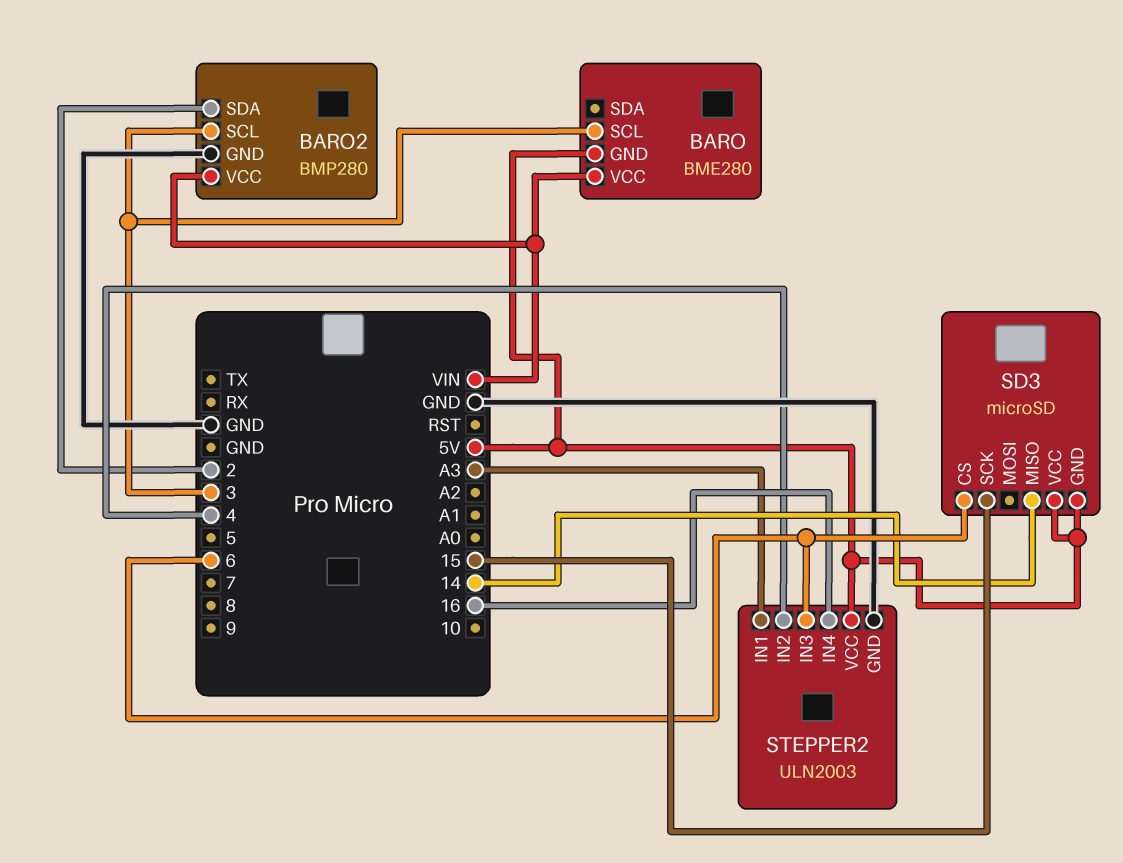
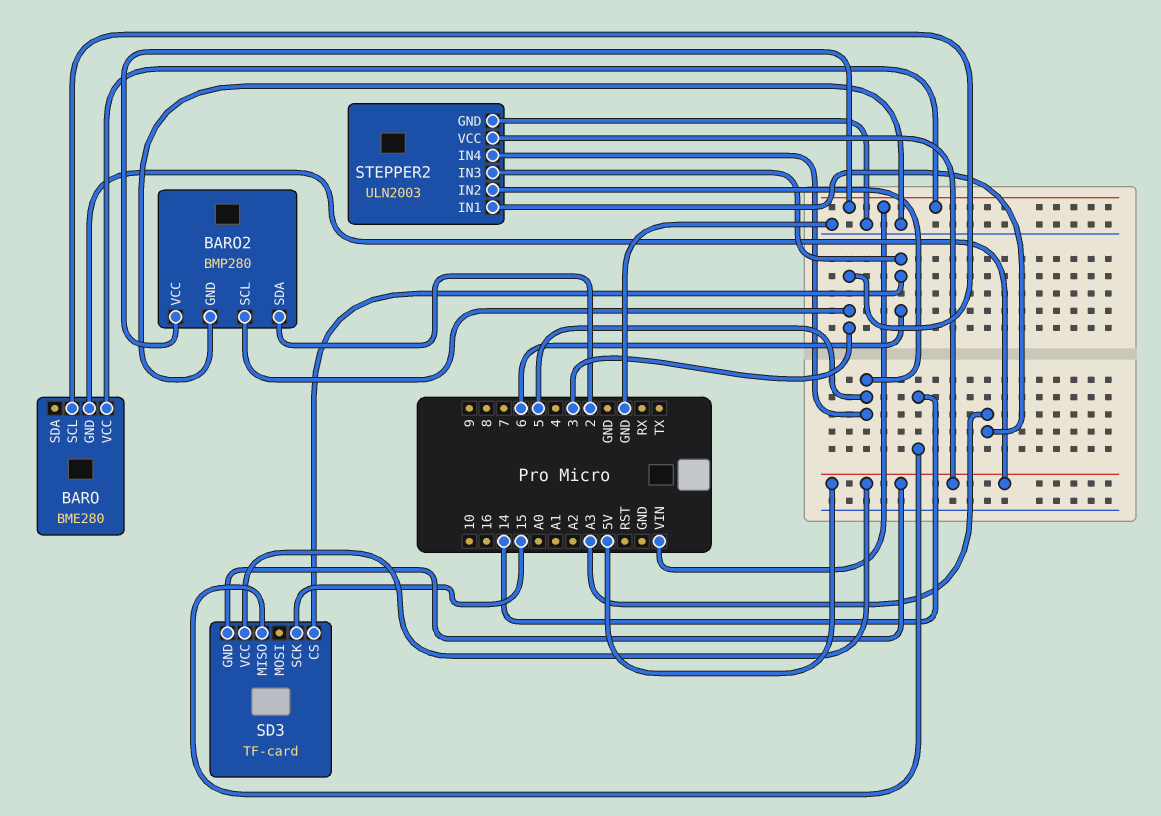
SD3: microSD -> TF-card
STEPPER2 pin IN2: 4 -> 5
STEPPER2 pin IN4: 16 -> 5

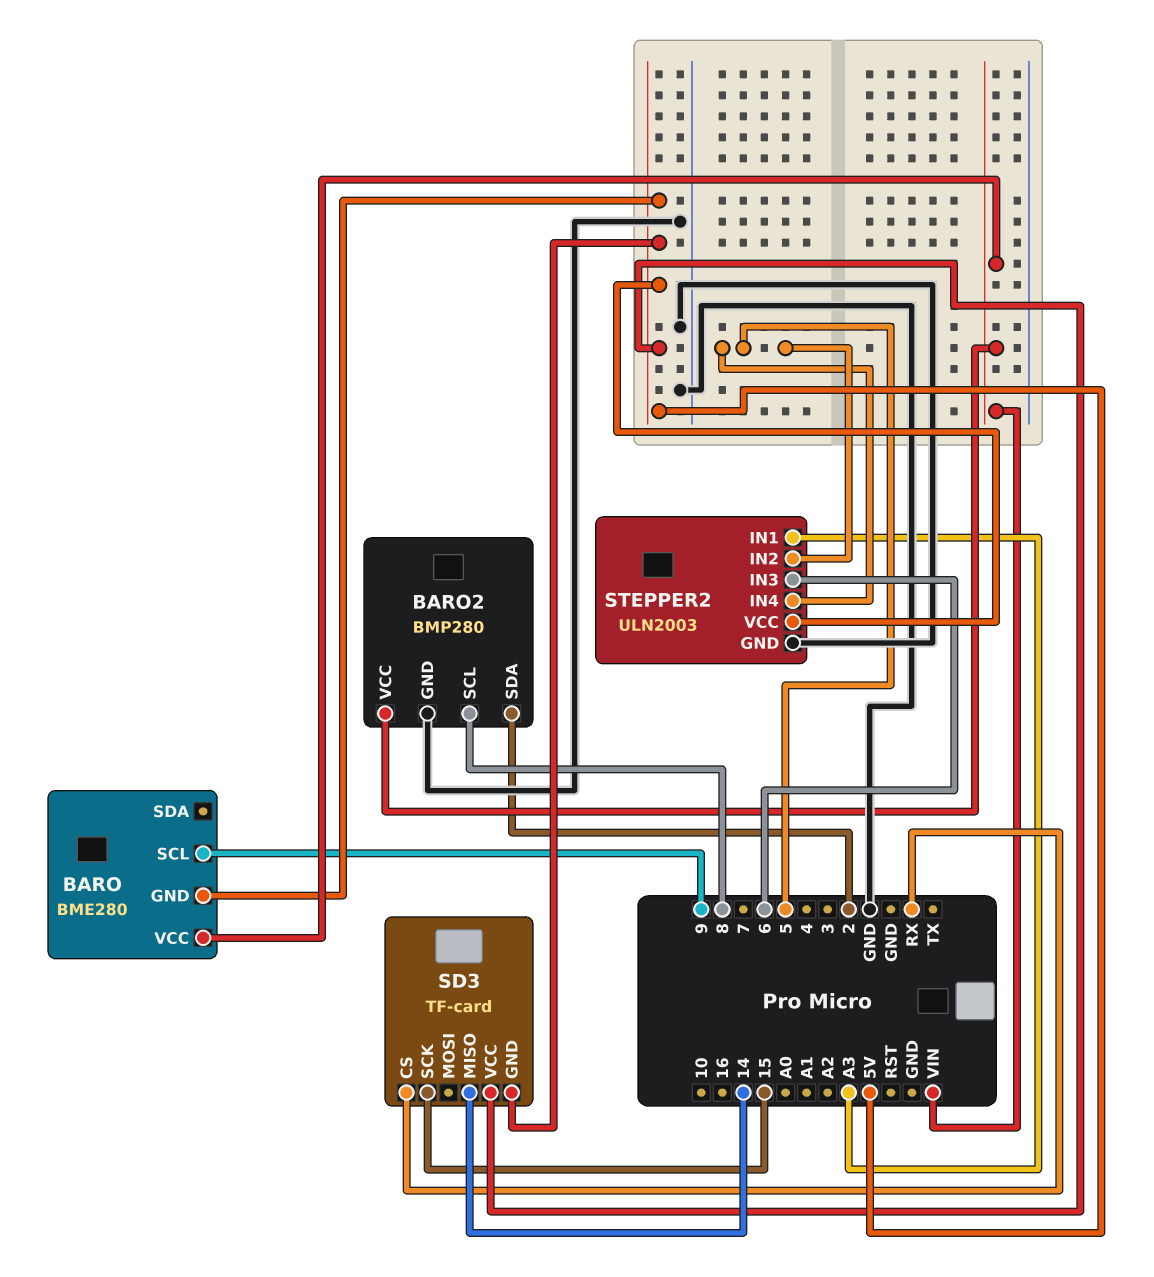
BARO pin SCL: 3 -> 9
BARO2 pin SCL: 3 -> 8
SD3 pin CS: 6 -> RX

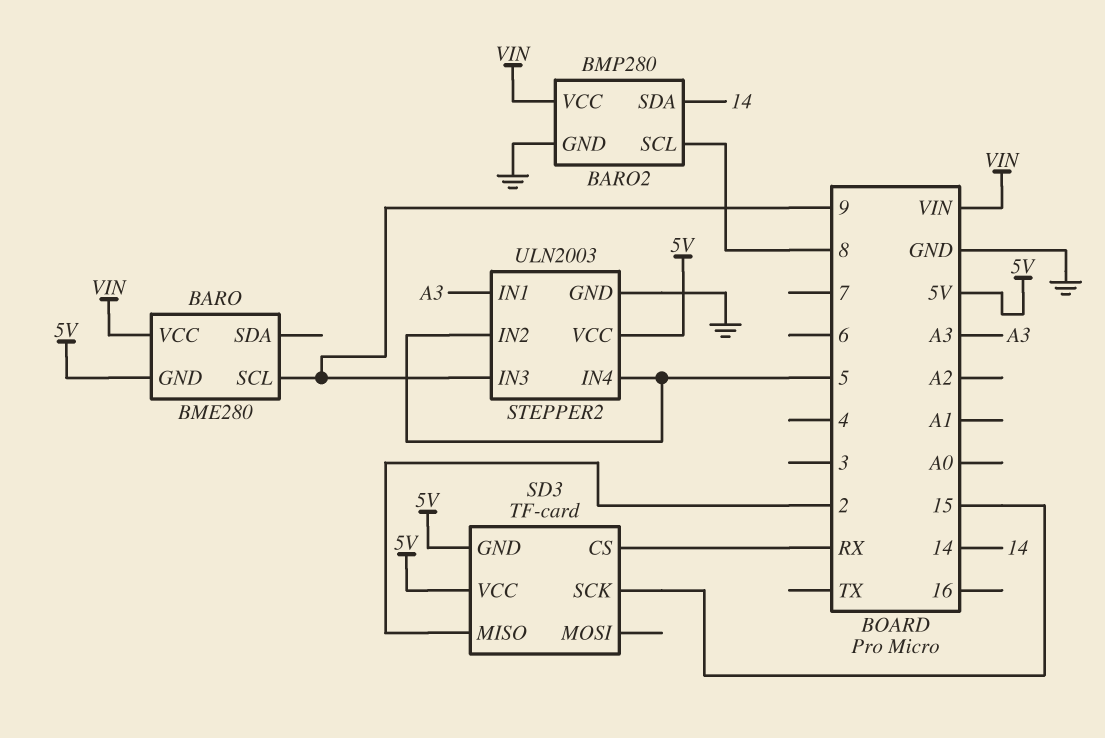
BARO2 pin SDA: 2 -> 14
SD3 pin MISO: 14 -> 2
STEPPER2 pin IN3: 6 -> 9

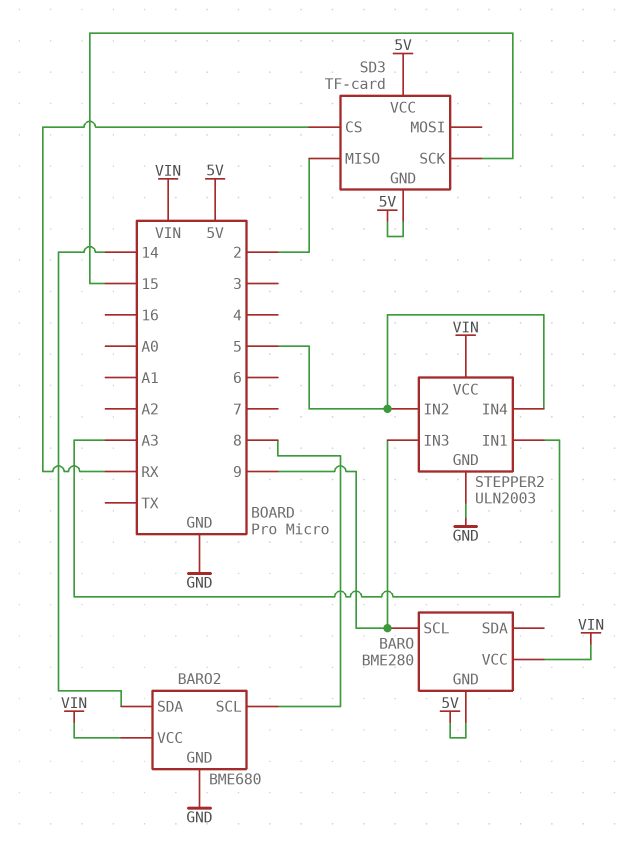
BARO2: BMP280 -> BME680
STEPPER2 pin VCC: 5V -> VIN

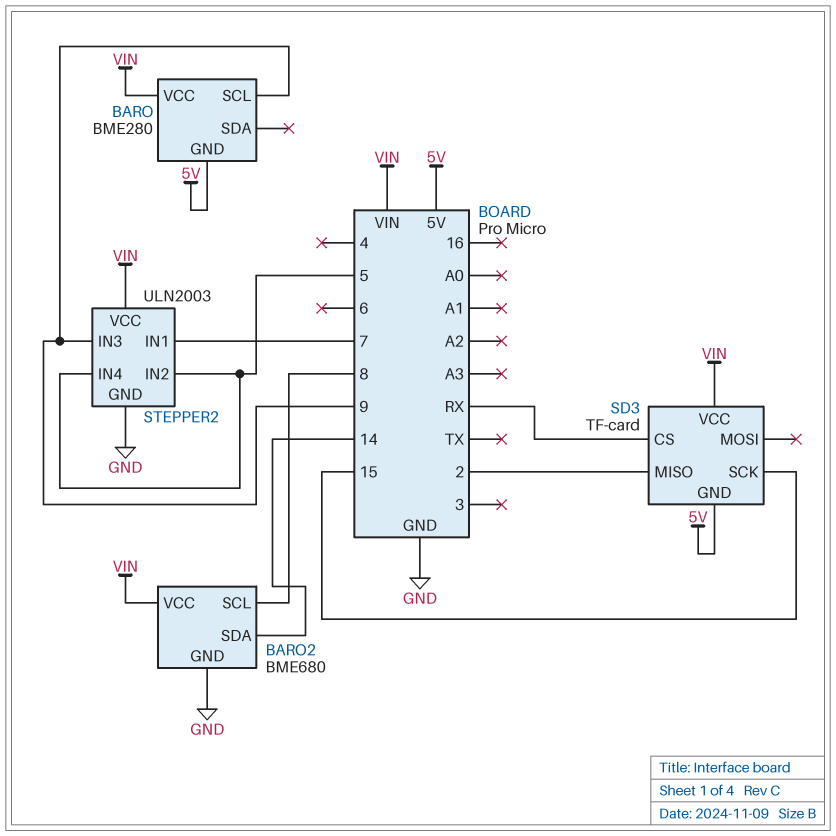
SD3 pin VCC: 5V -> VIN
STEPPER2 pin IN1: A3 -> 7

